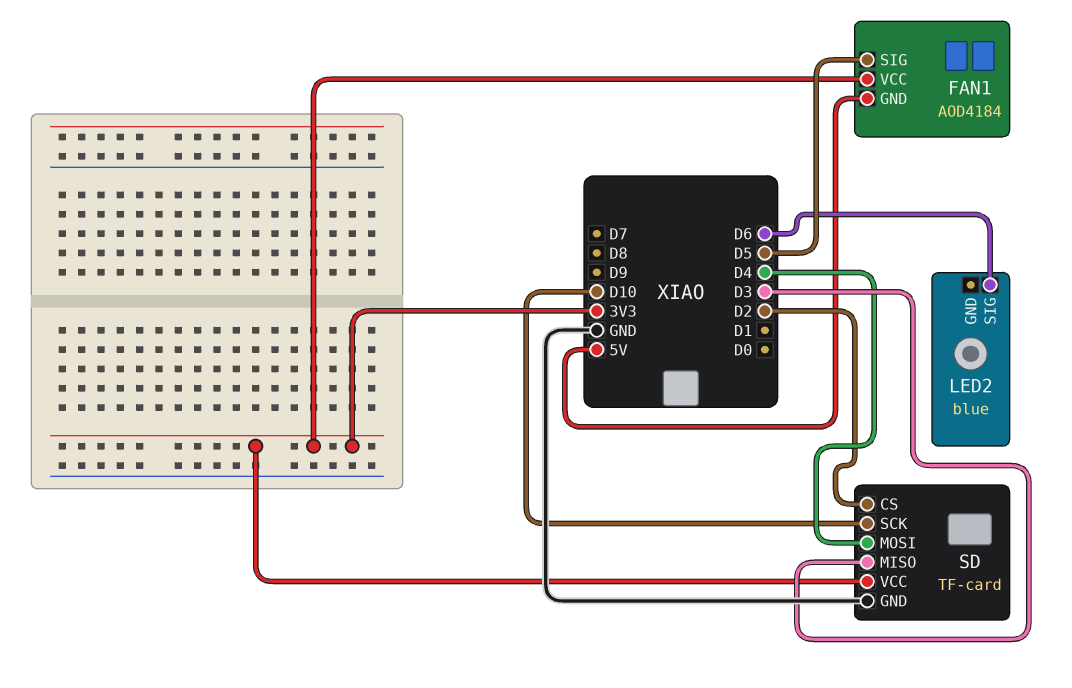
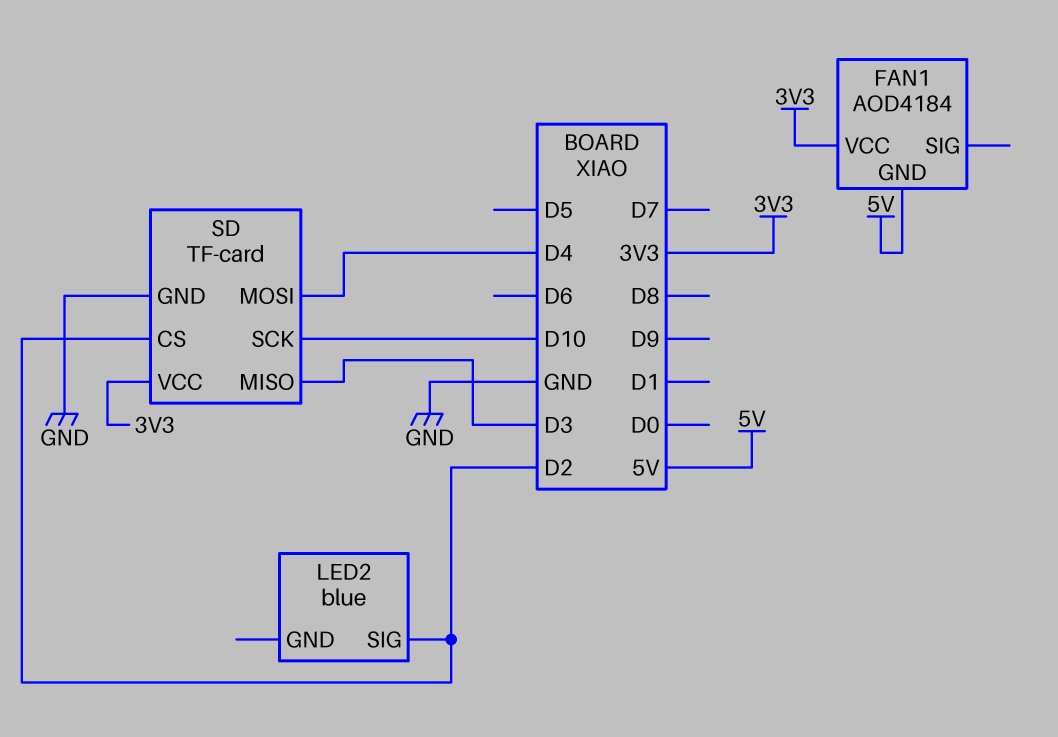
FAN1 pin SIG: D5 -> none
LED2 pin SIG: D6 -> D2

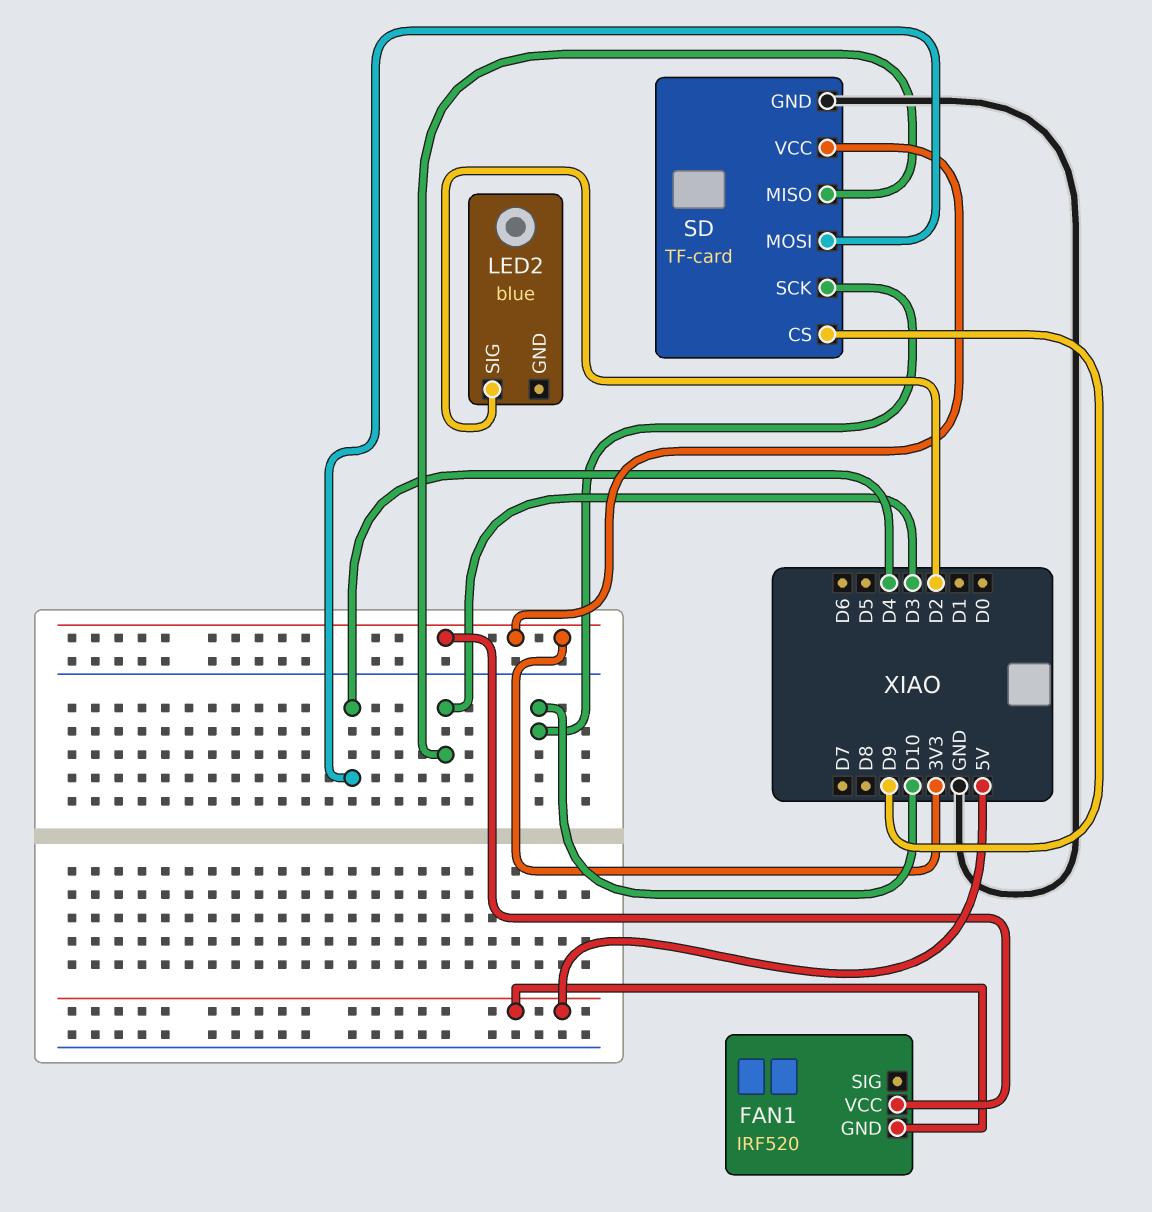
FAN1: AOD4184 -> IRF520
SD pin CS: D2 -> D9

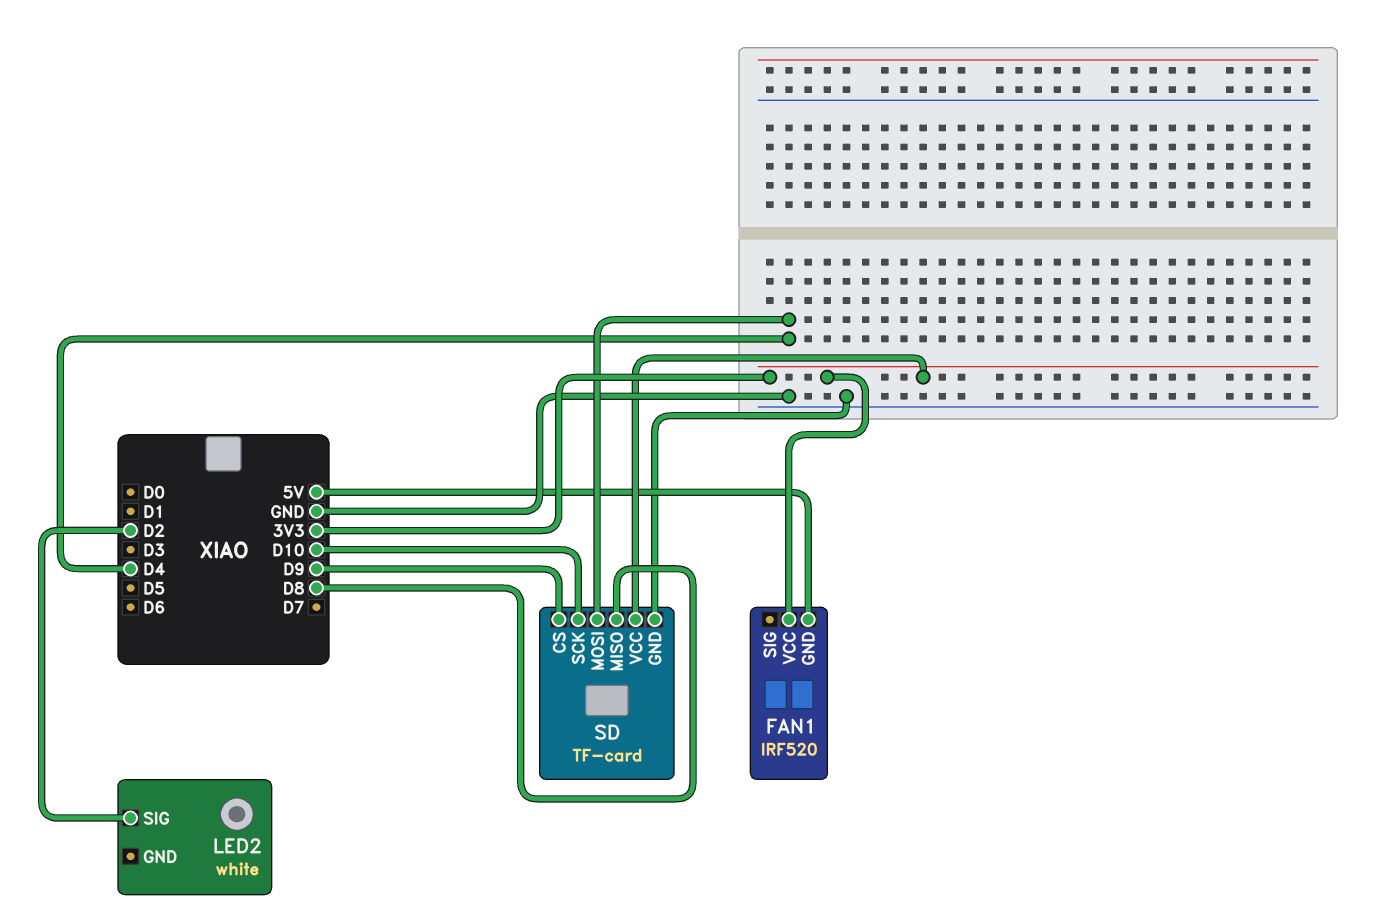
LED2: blue -> white
SD pin MISO: D3 -> D8

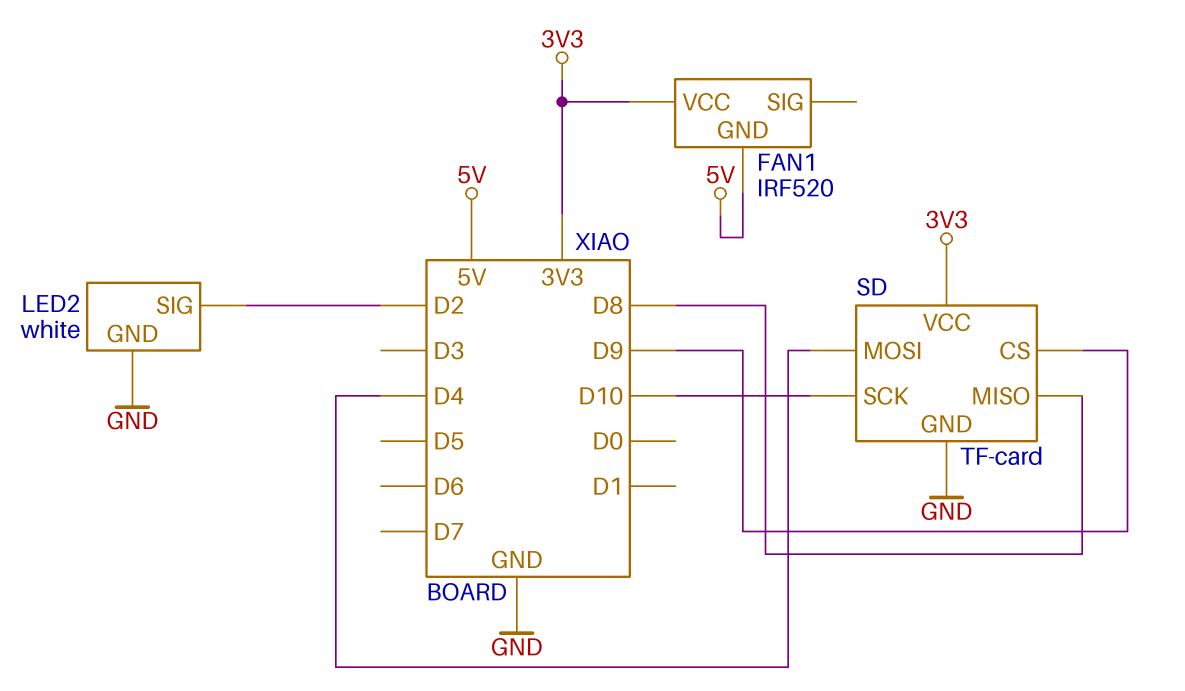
LED2 pin GND: none -> GND

